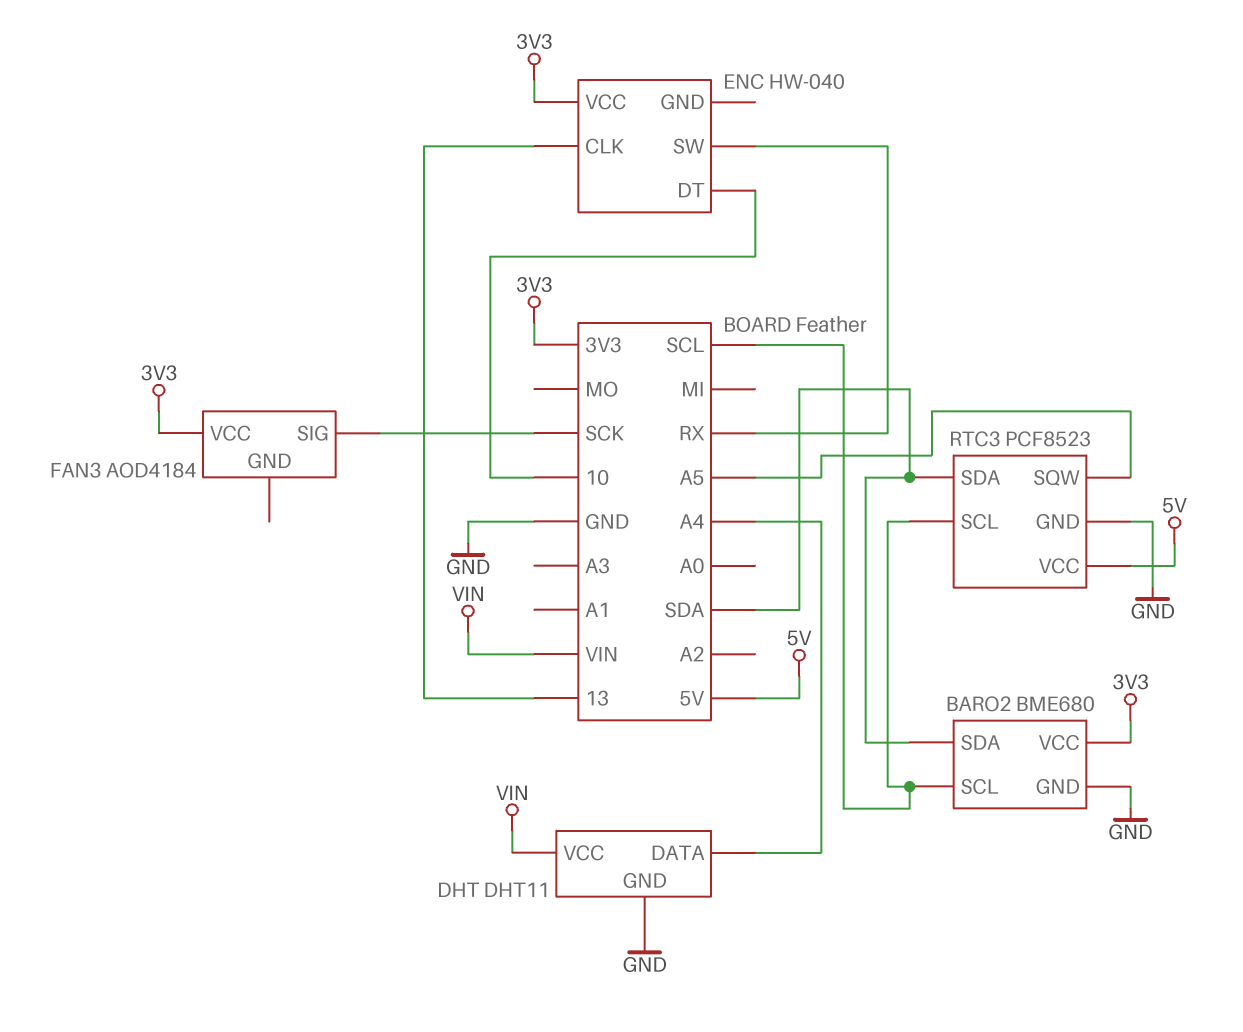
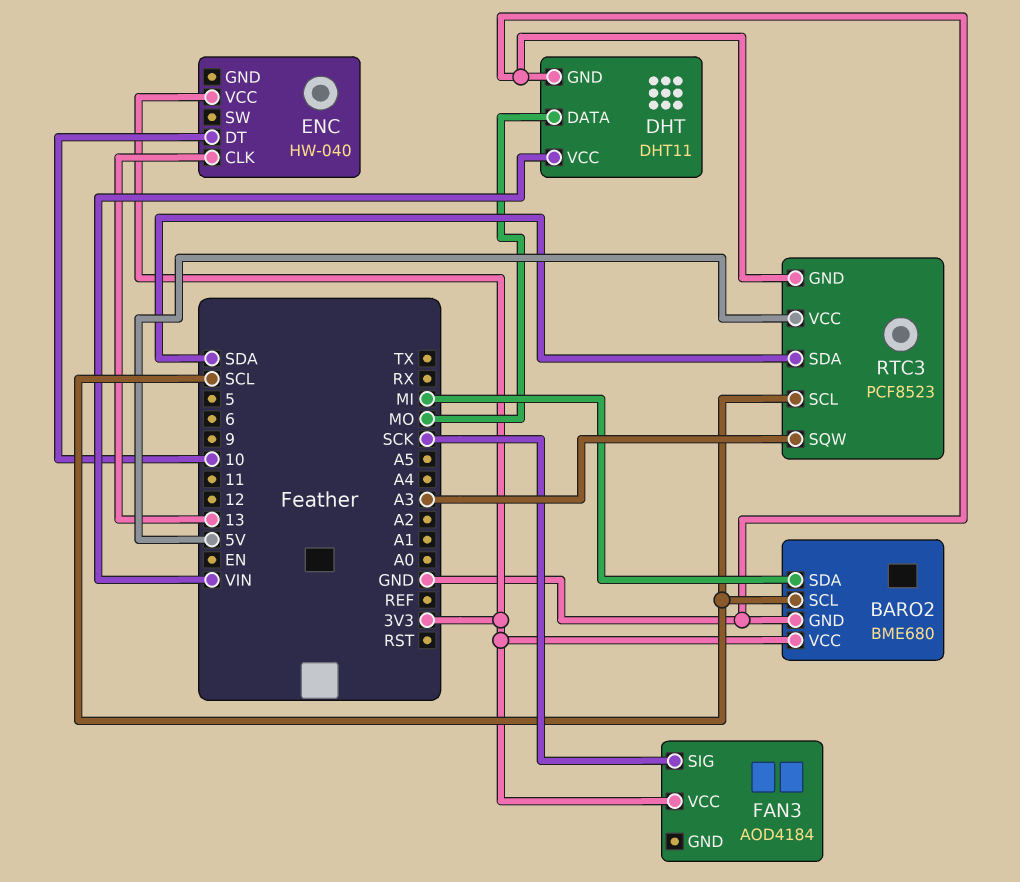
BARO2 pin SDA: SDA -> MI
DHT pin DATA: A4 -> MO
ENC pin SW: RX -> none
RTC3 pin SQW: A5 -> A3

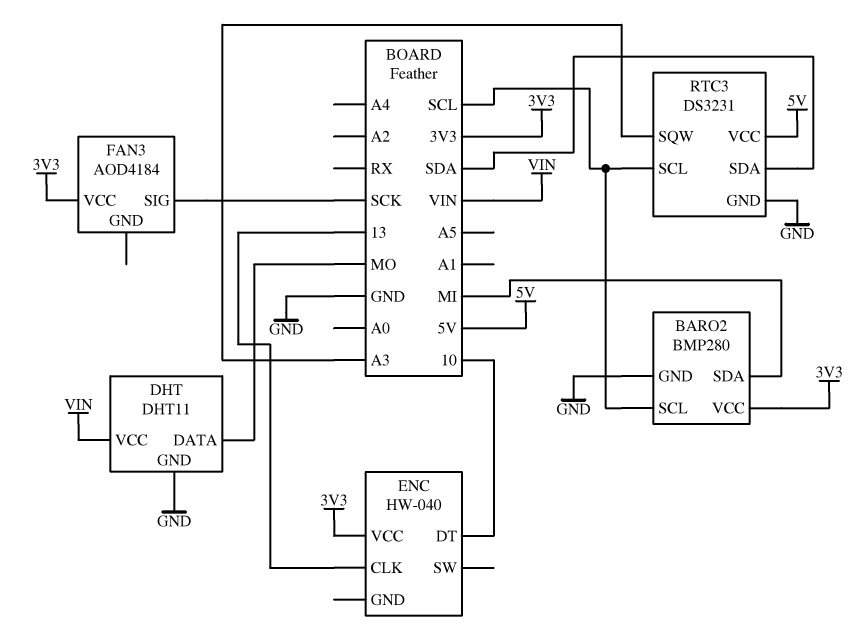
BARO2: BME680 -> BMP280
RTC3: PCF8523 -> DS3231

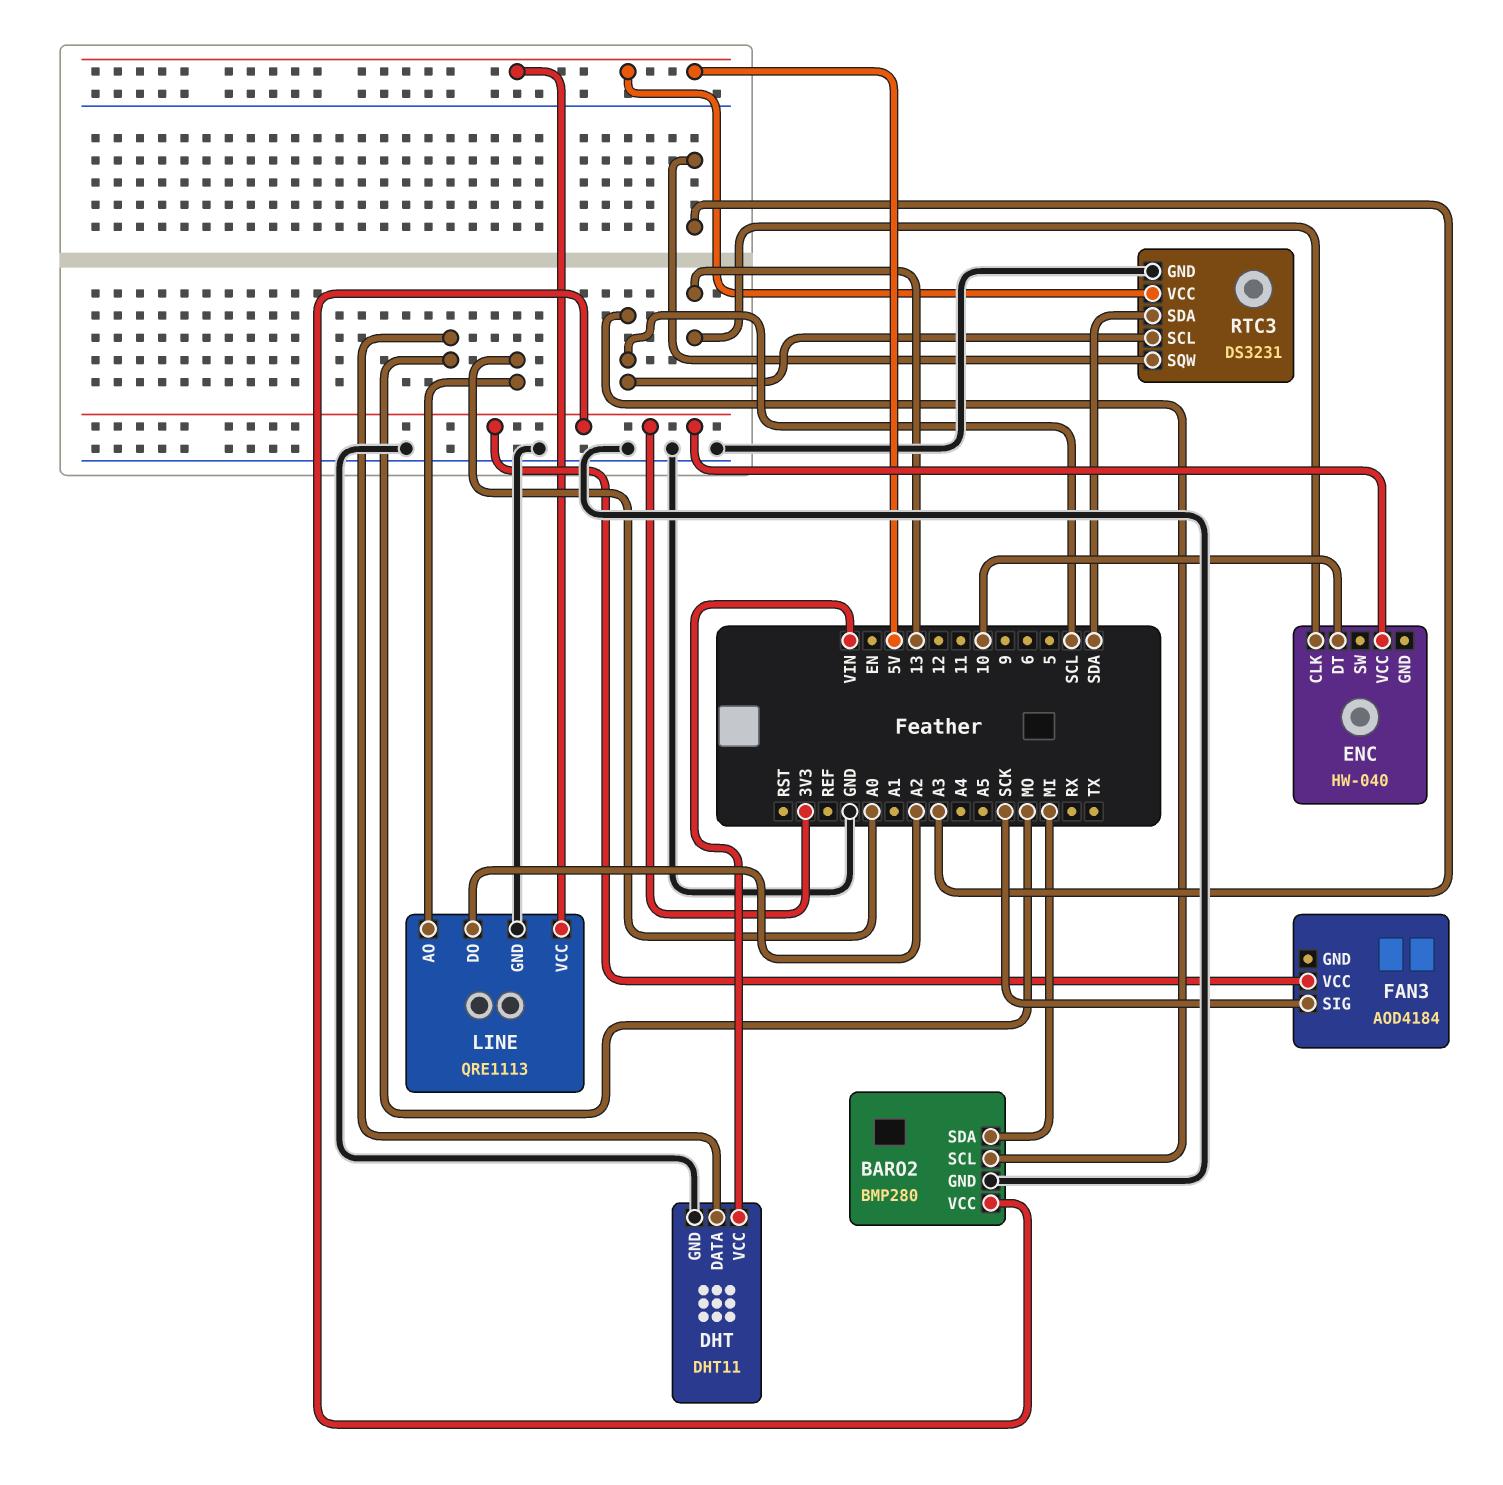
LINE: none -> QRE1113
LINE pin AO: none -> A0
LINE pin DO: none -> A2
LINE pin GND: none -> GND
LINE pin VCC: none -> 5V

